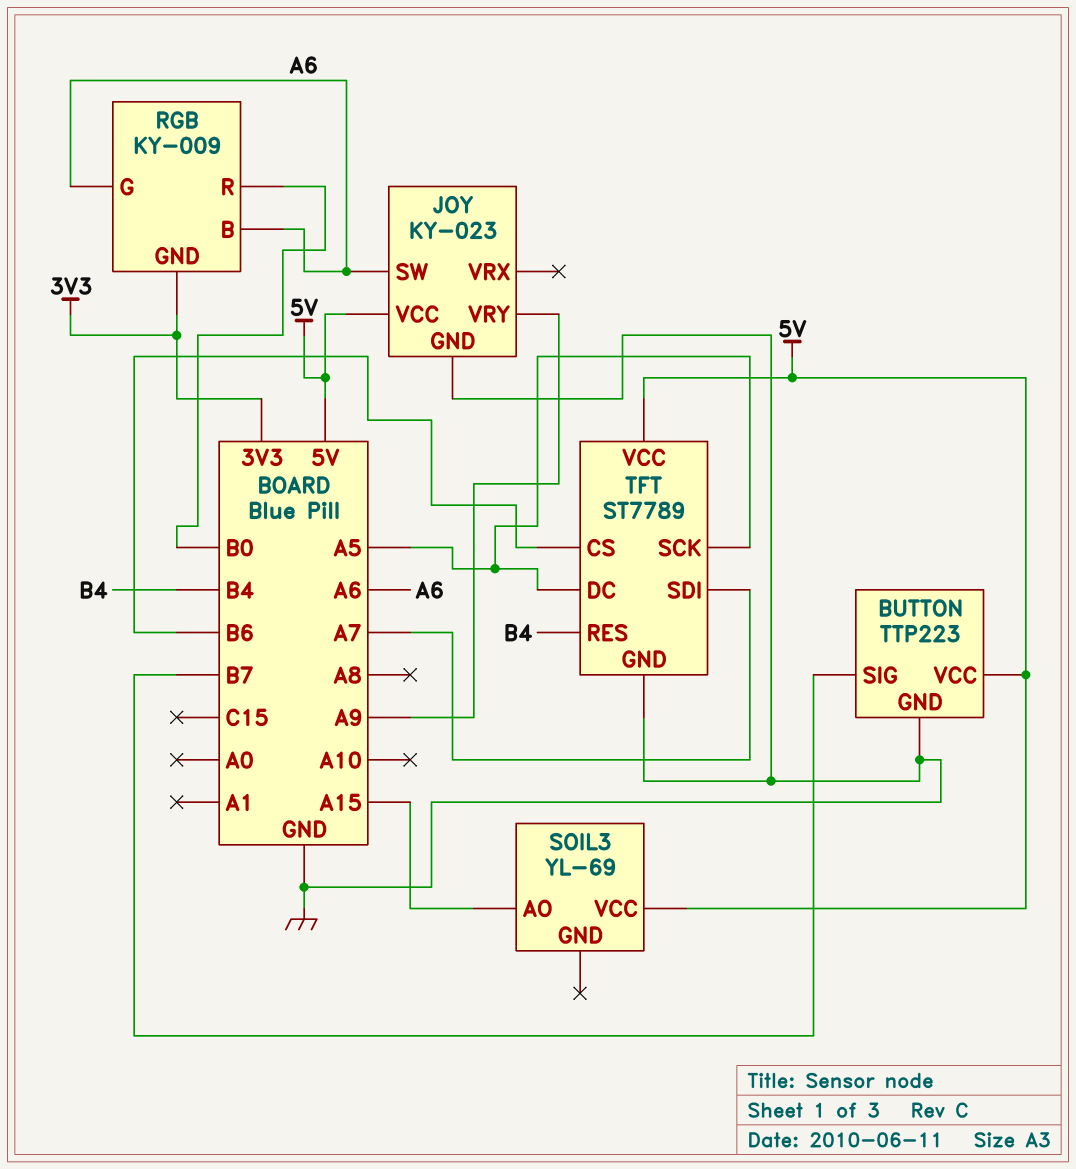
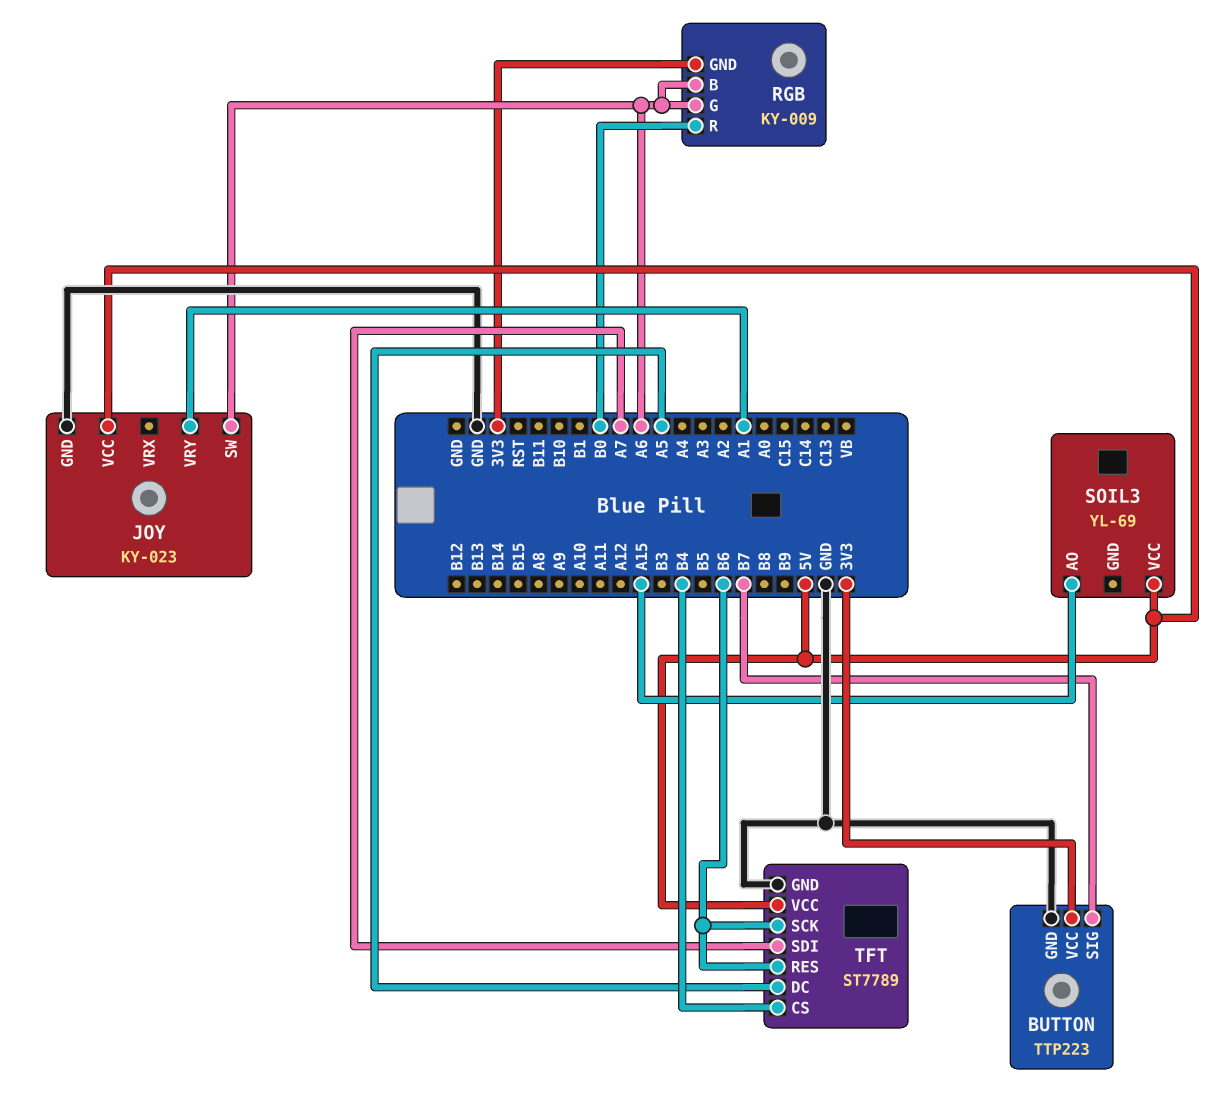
BUTTON pin VCC: 5V -> 3V3
JOY pin VRY: A9 -> A1
TFT pin CS: B6 -> B4
TFT pin RES: B4 -> B6
TFT pin SCK: A5 -> B6

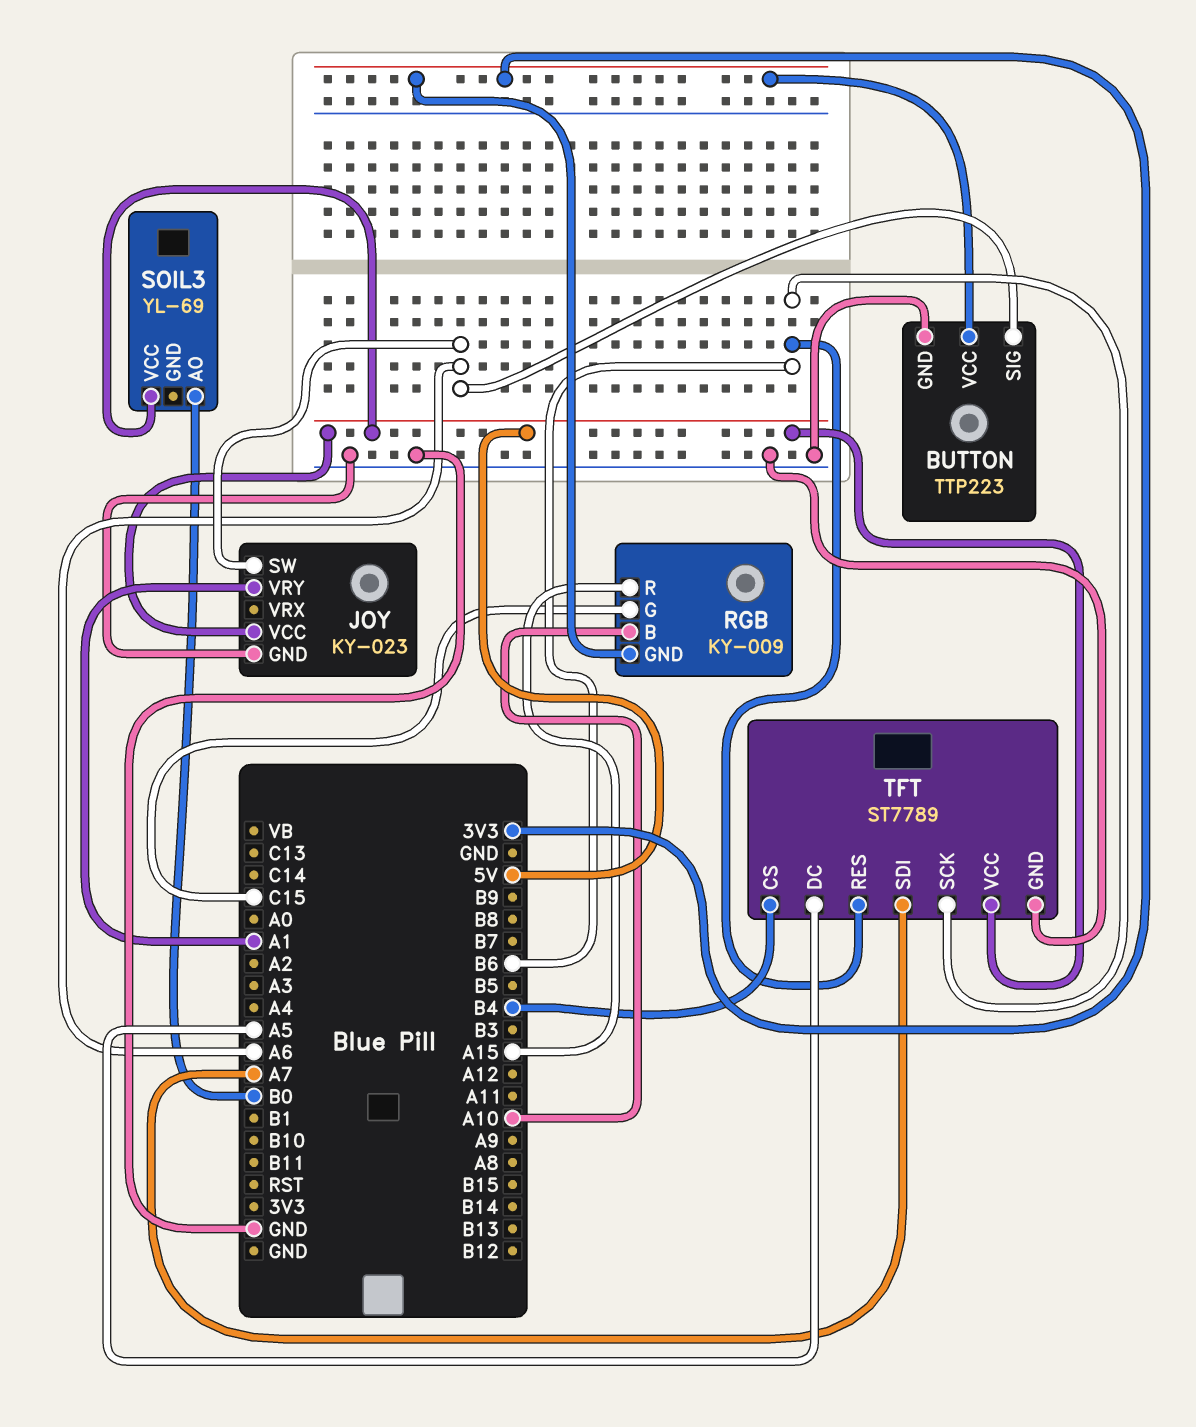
BUTTON pin SIG: B7 -> A6
RGB pin B: A6 -> A10
RGB pin G: A6 -> C15
RGB pin R: B0 -> A15
SOIL3 pin AO: A15 -> B0

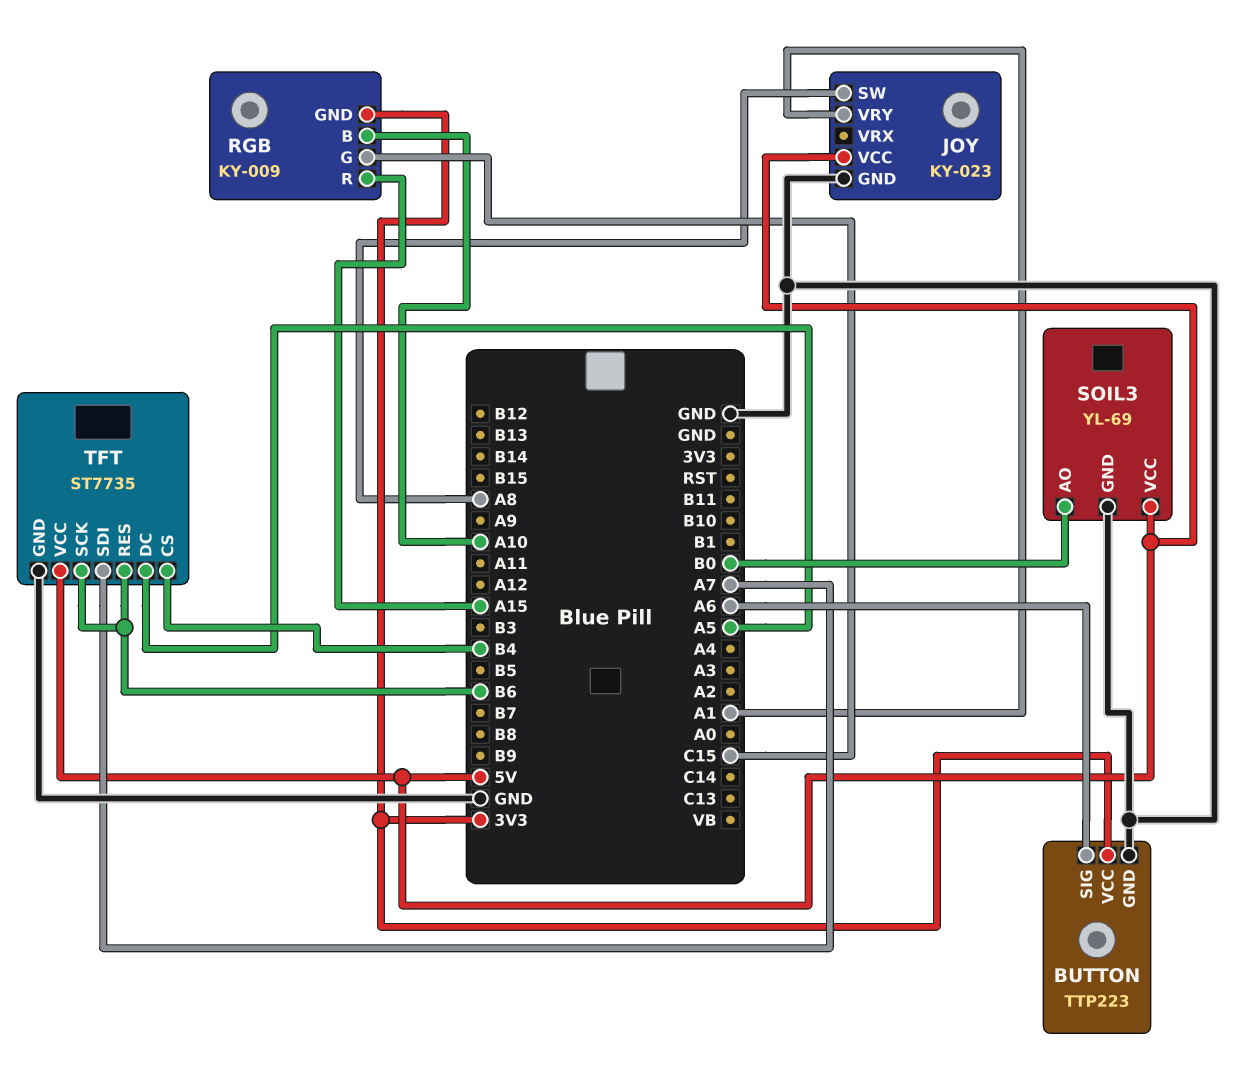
JOY pin SW: A6 -> A8
SOIL3 pin GND: none -> GND
TFT: ST7789 -> ST7735

